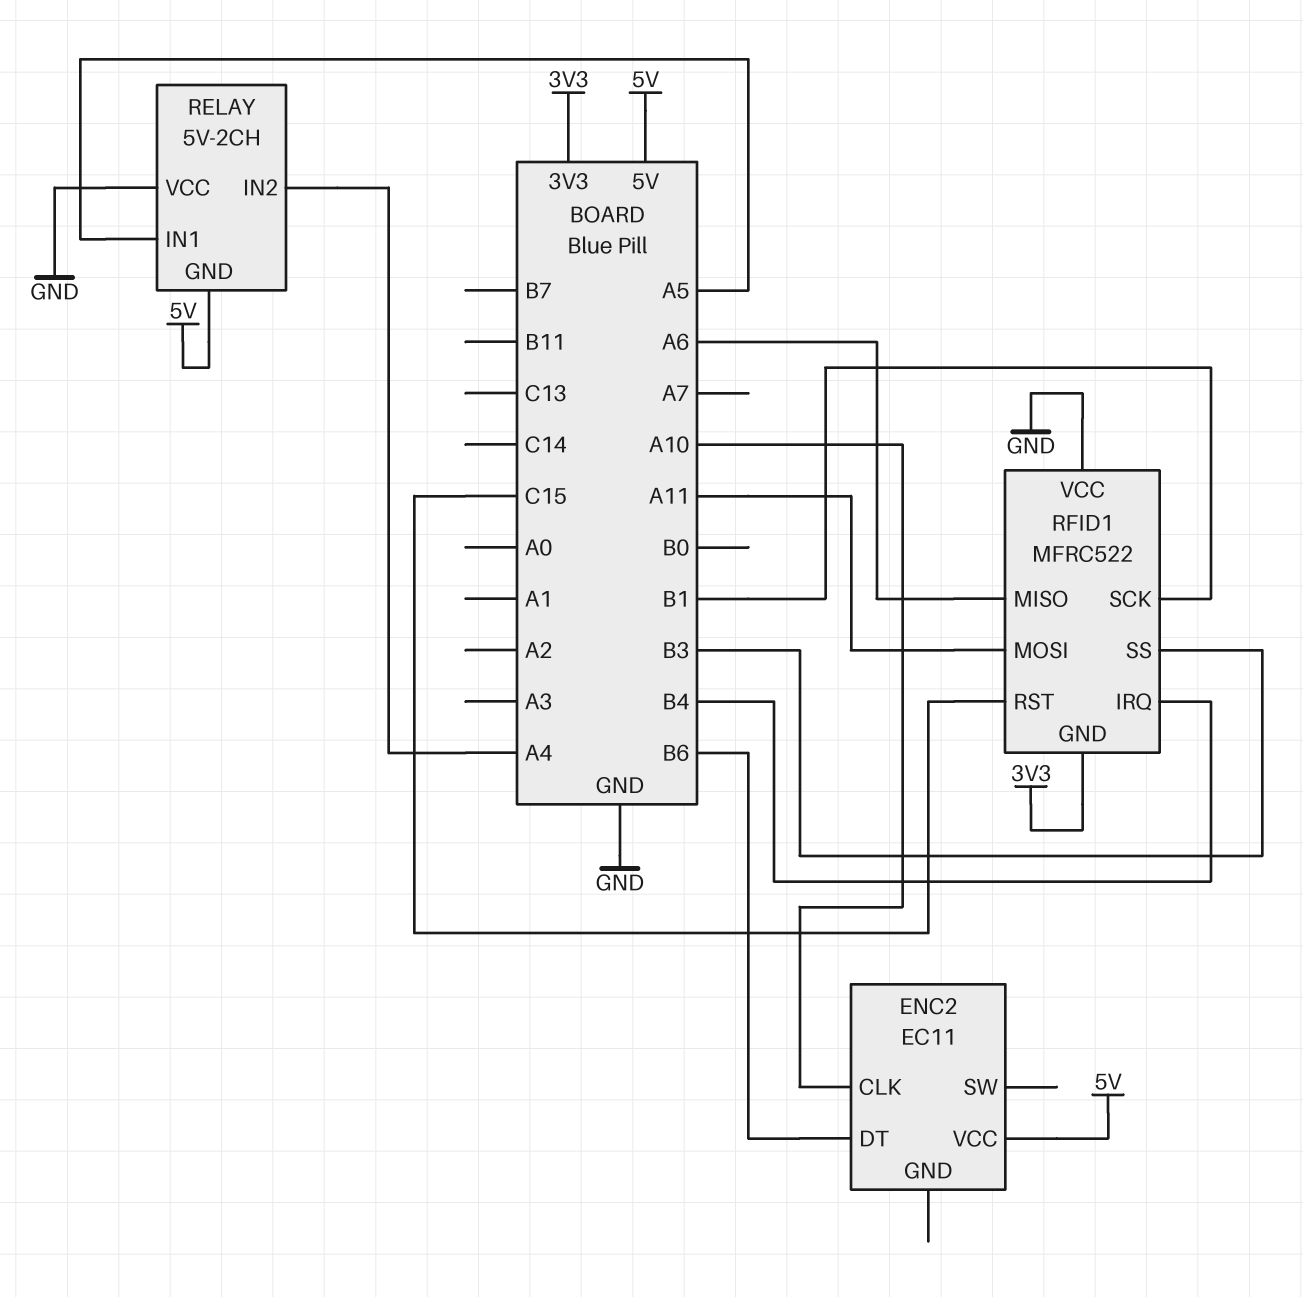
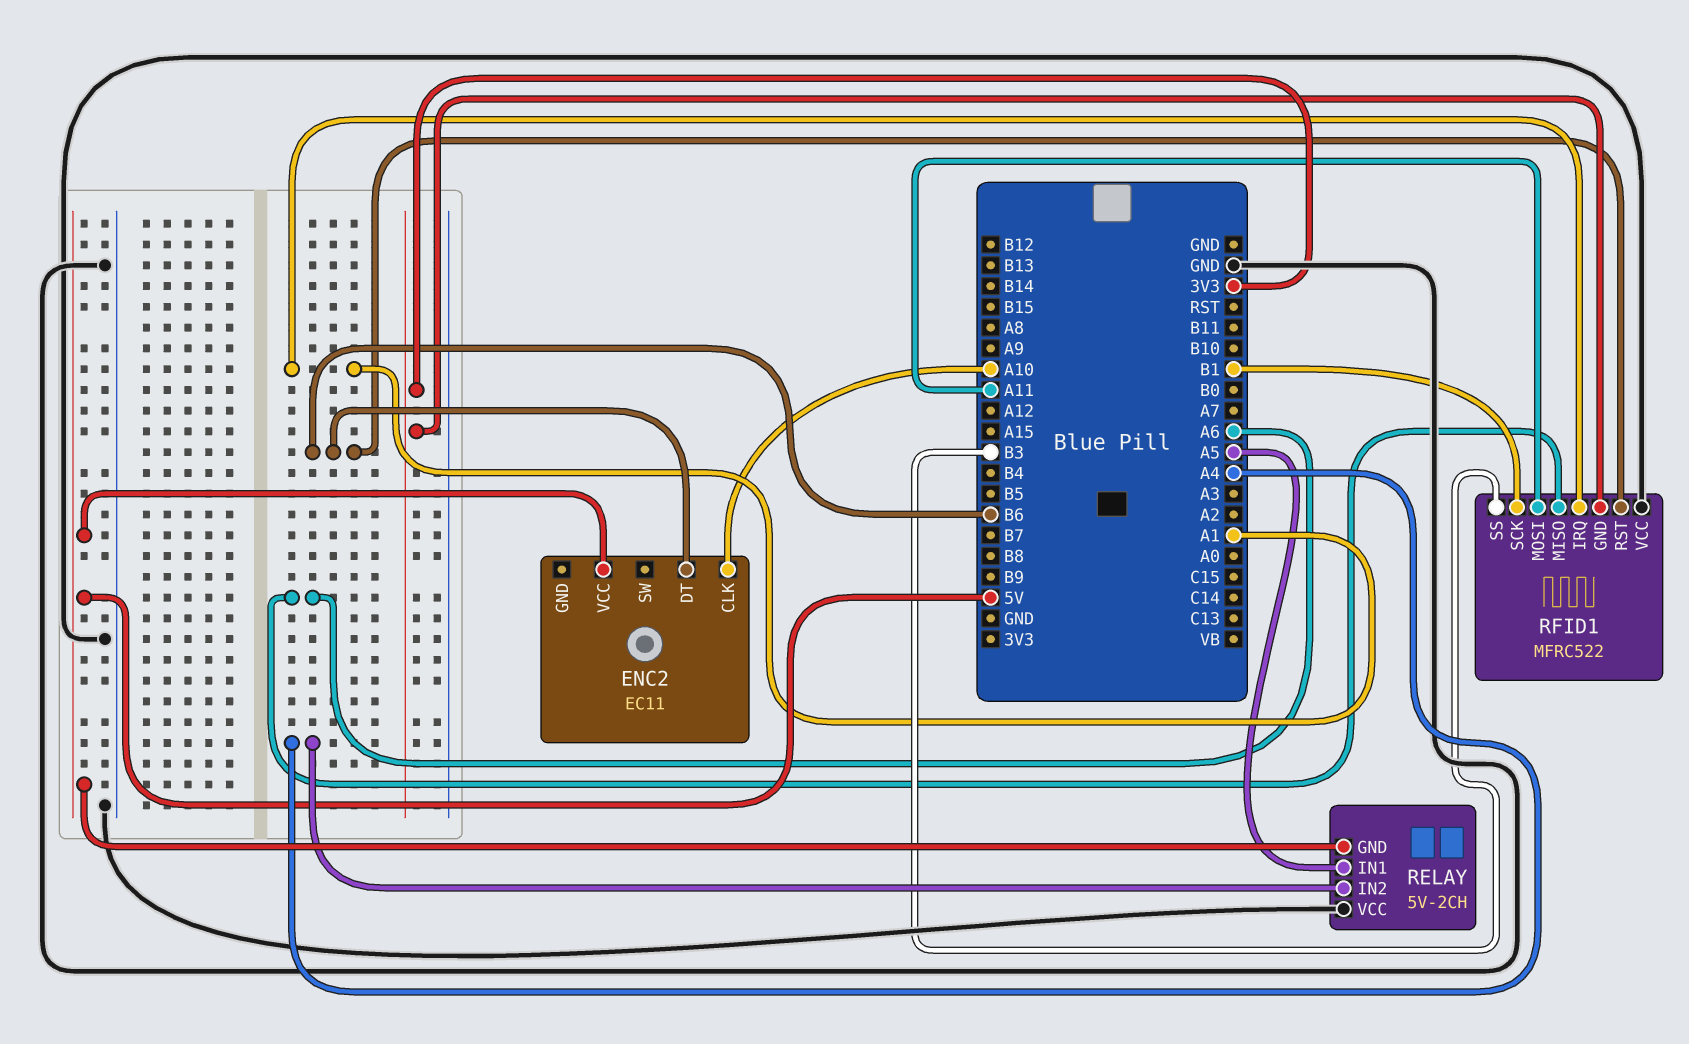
RFID1 pin IRQ: B4 -> A1
RFID1 pin RST: C15 -> B6

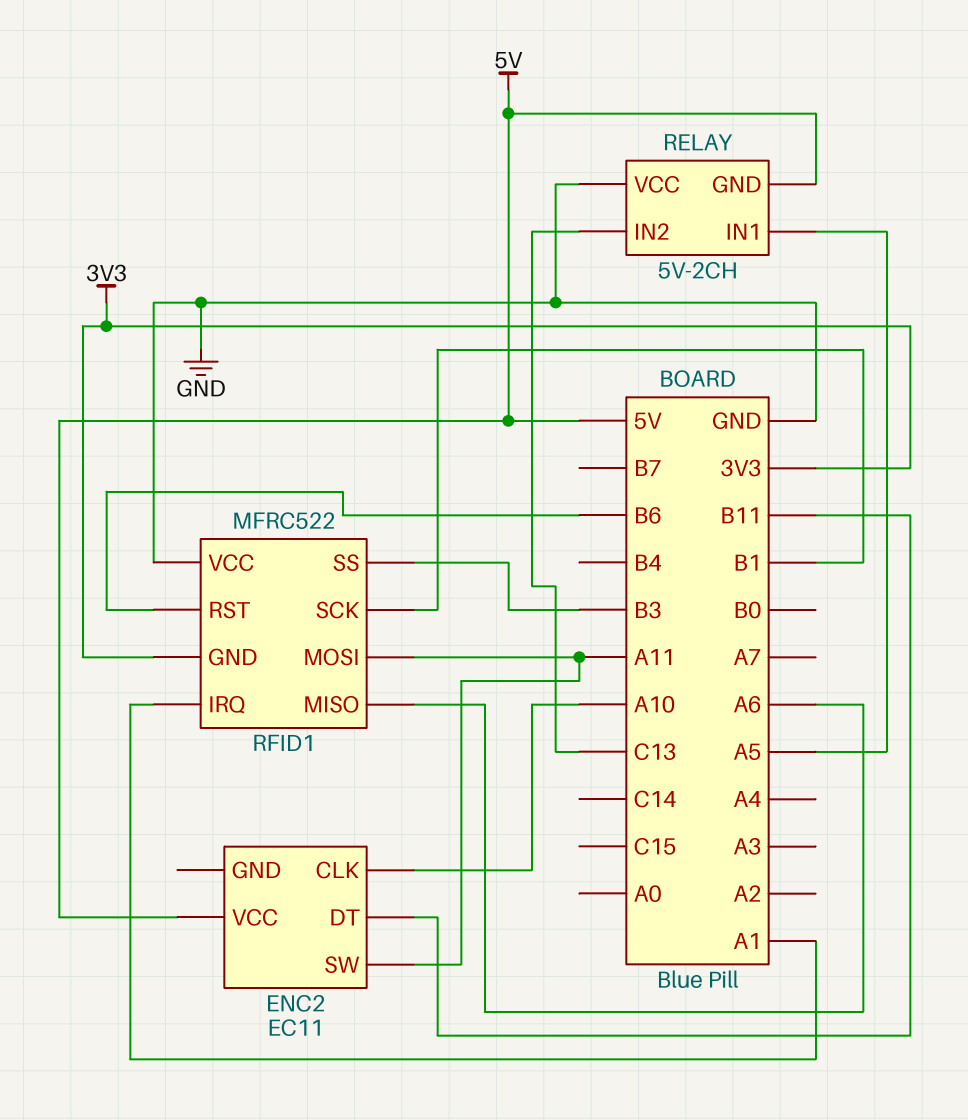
ENC2 pin DT: B6 -> B11
ENC2 pin SW: none -> A11
RELAY pin IN2: A4 -> C13

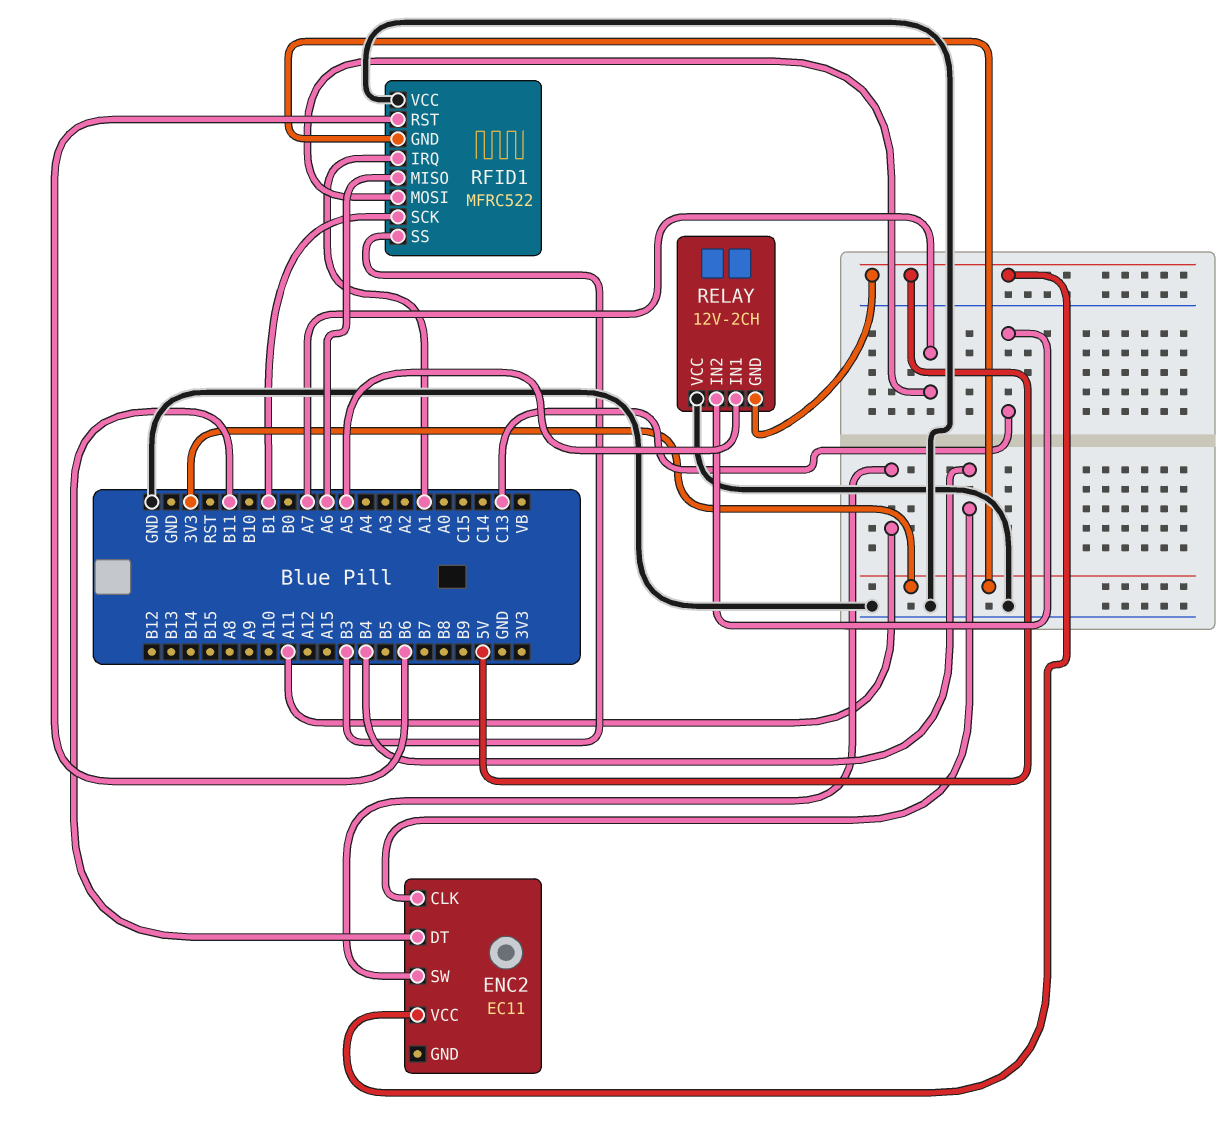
ENC2 pin CLK: A10 -> B4
RELAY: 5V-2CH -> 12V-2CH
RFID1 pin MOSI: A11 -> A7

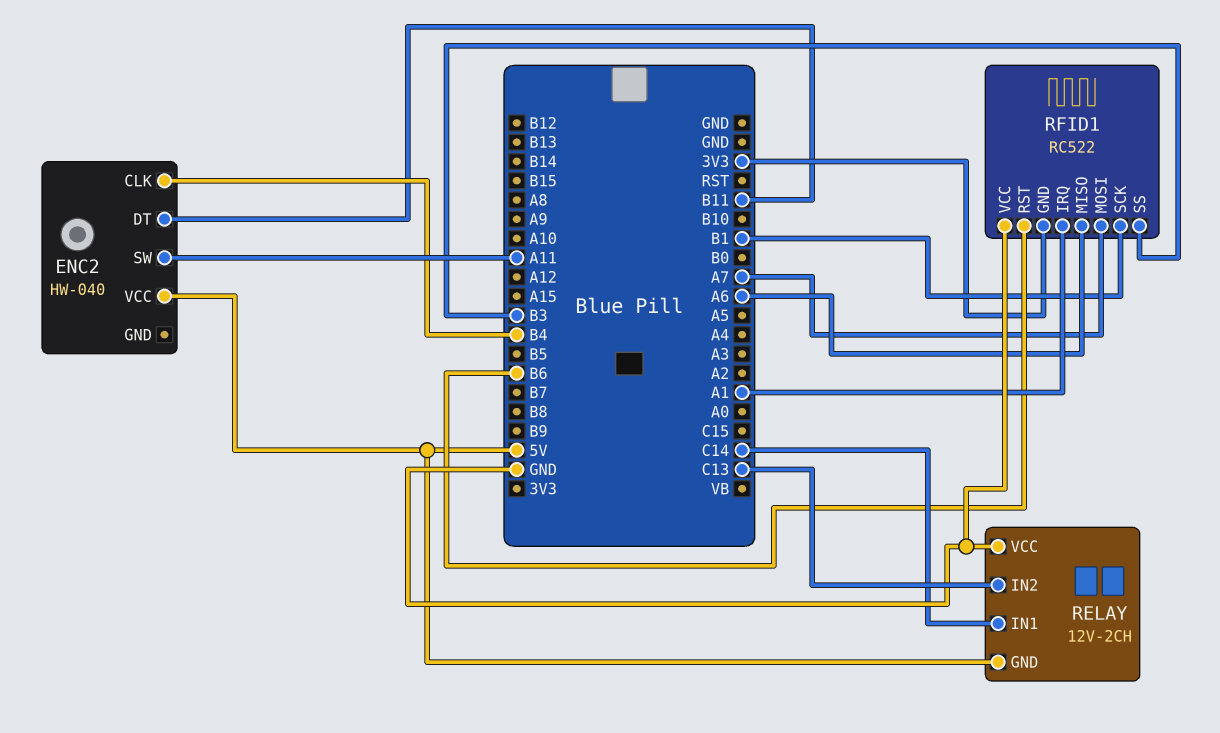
ENC2: EC11 -> HW-040
RELAY pin IN1: A5 -> C14
RFID1: MFRC522 -> RC522

